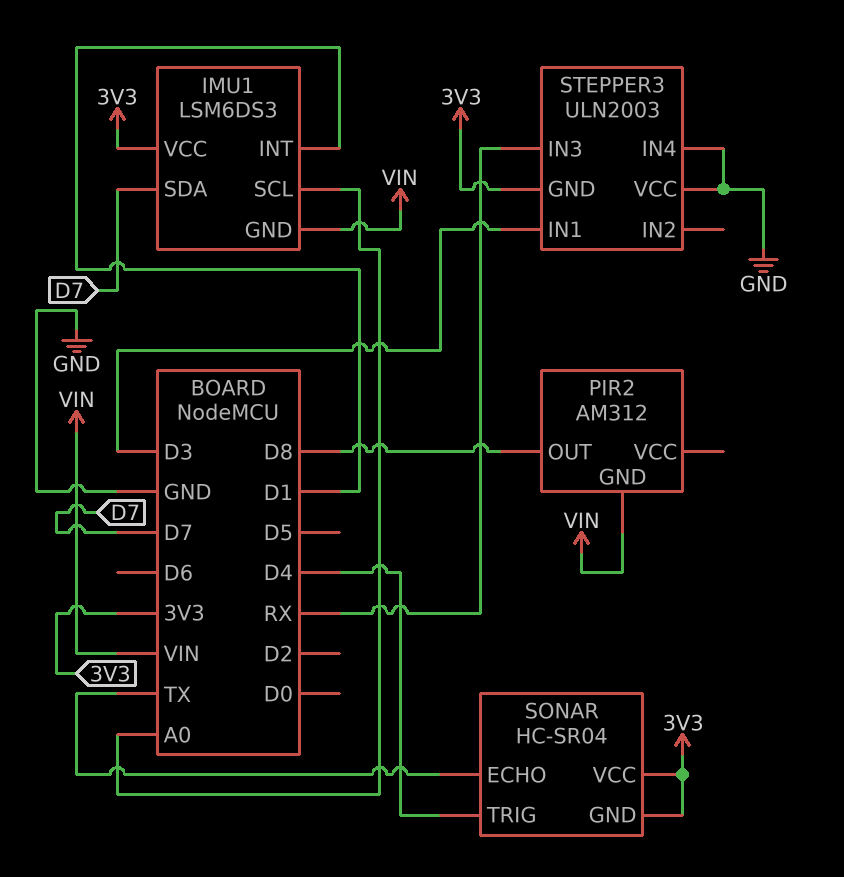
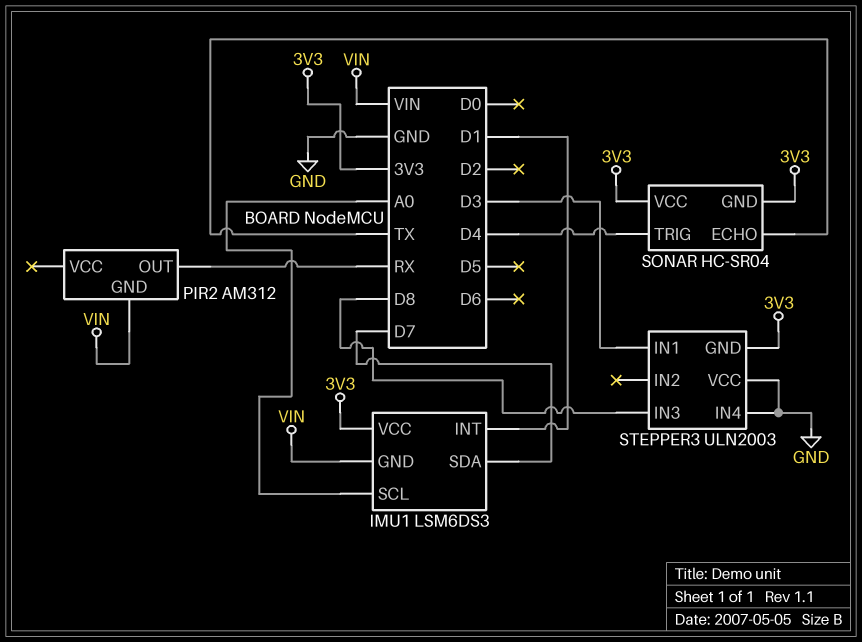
PIR2 pin OUT: D8 -> RX
STEPPER3 pin IN3: RX -> D8

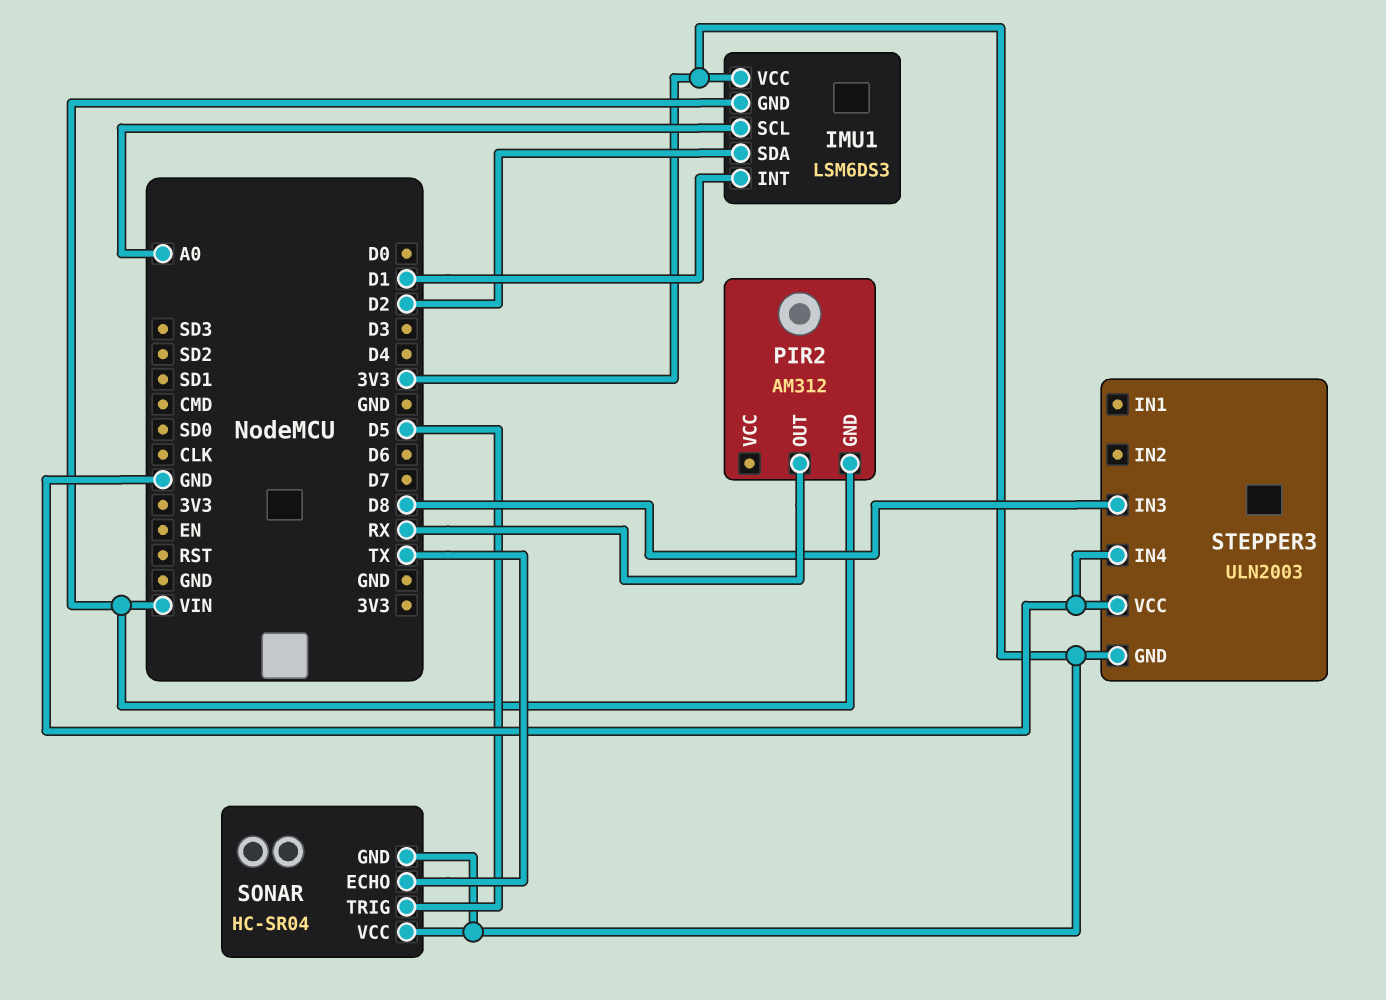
IMU1 pin SDA: D7 -> D2
SONAR pin TRIG: D4 -> D5
STEPPER3 pin IN1: D3 -> none

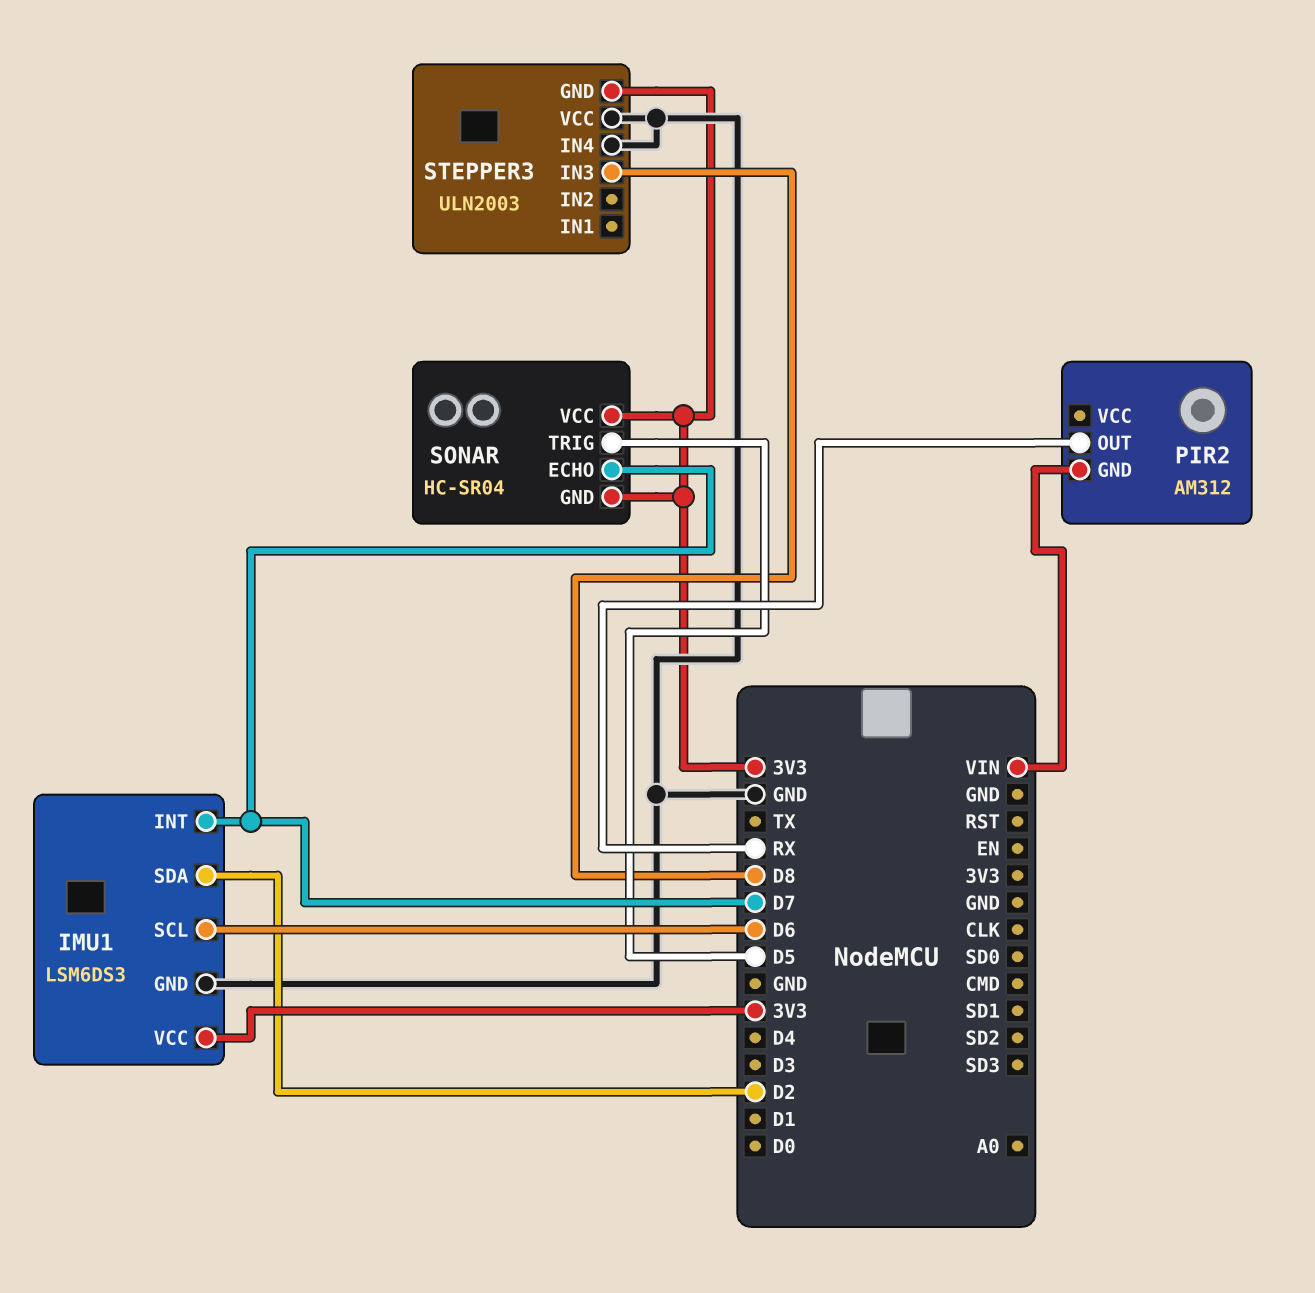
IMU1 pin GND: VIN -> GND
IMU1 pin INT: D1 -> D7
IMU1 pin SCL: A0 -> D6
SONAR pin ECHO: TX -> D7

